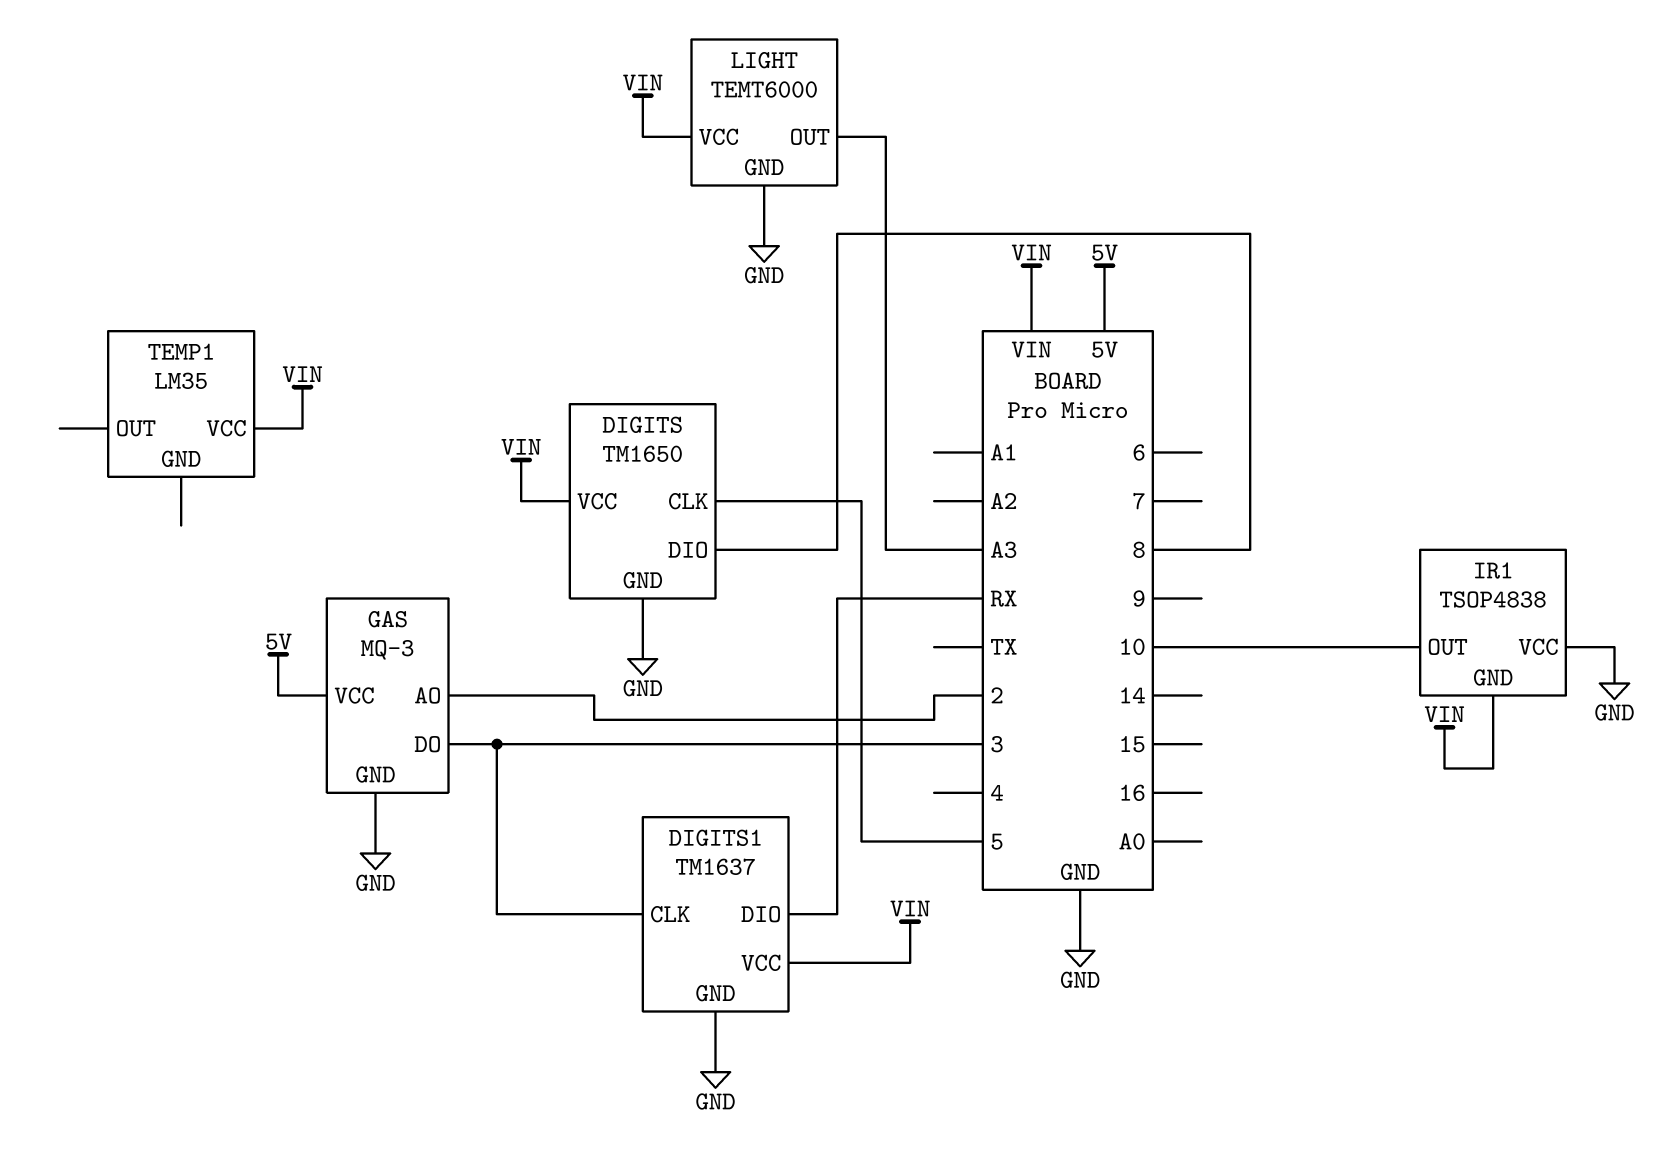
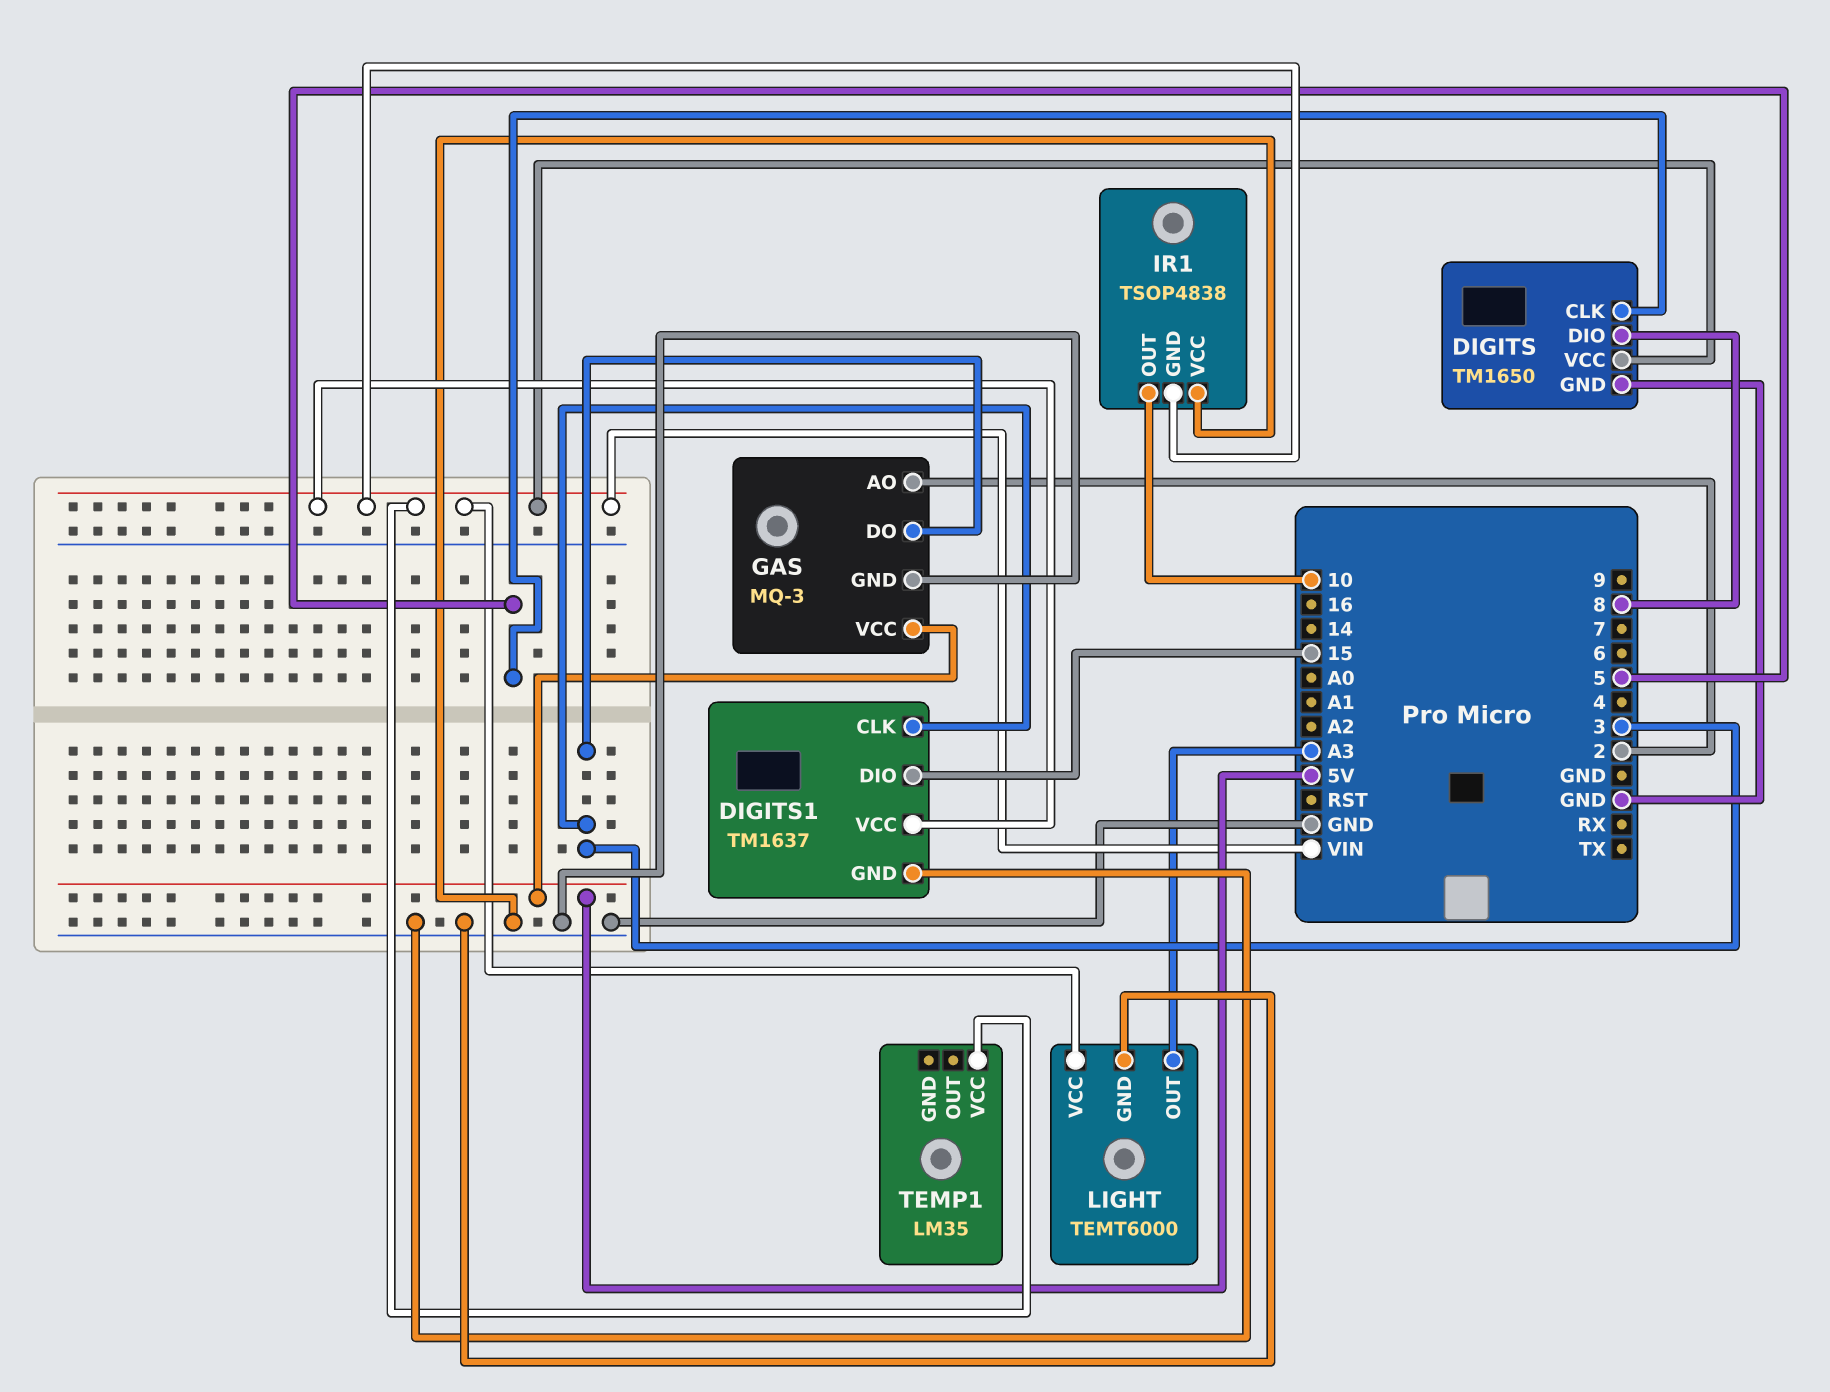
DIGITS1 pin DIO: RX -> 15

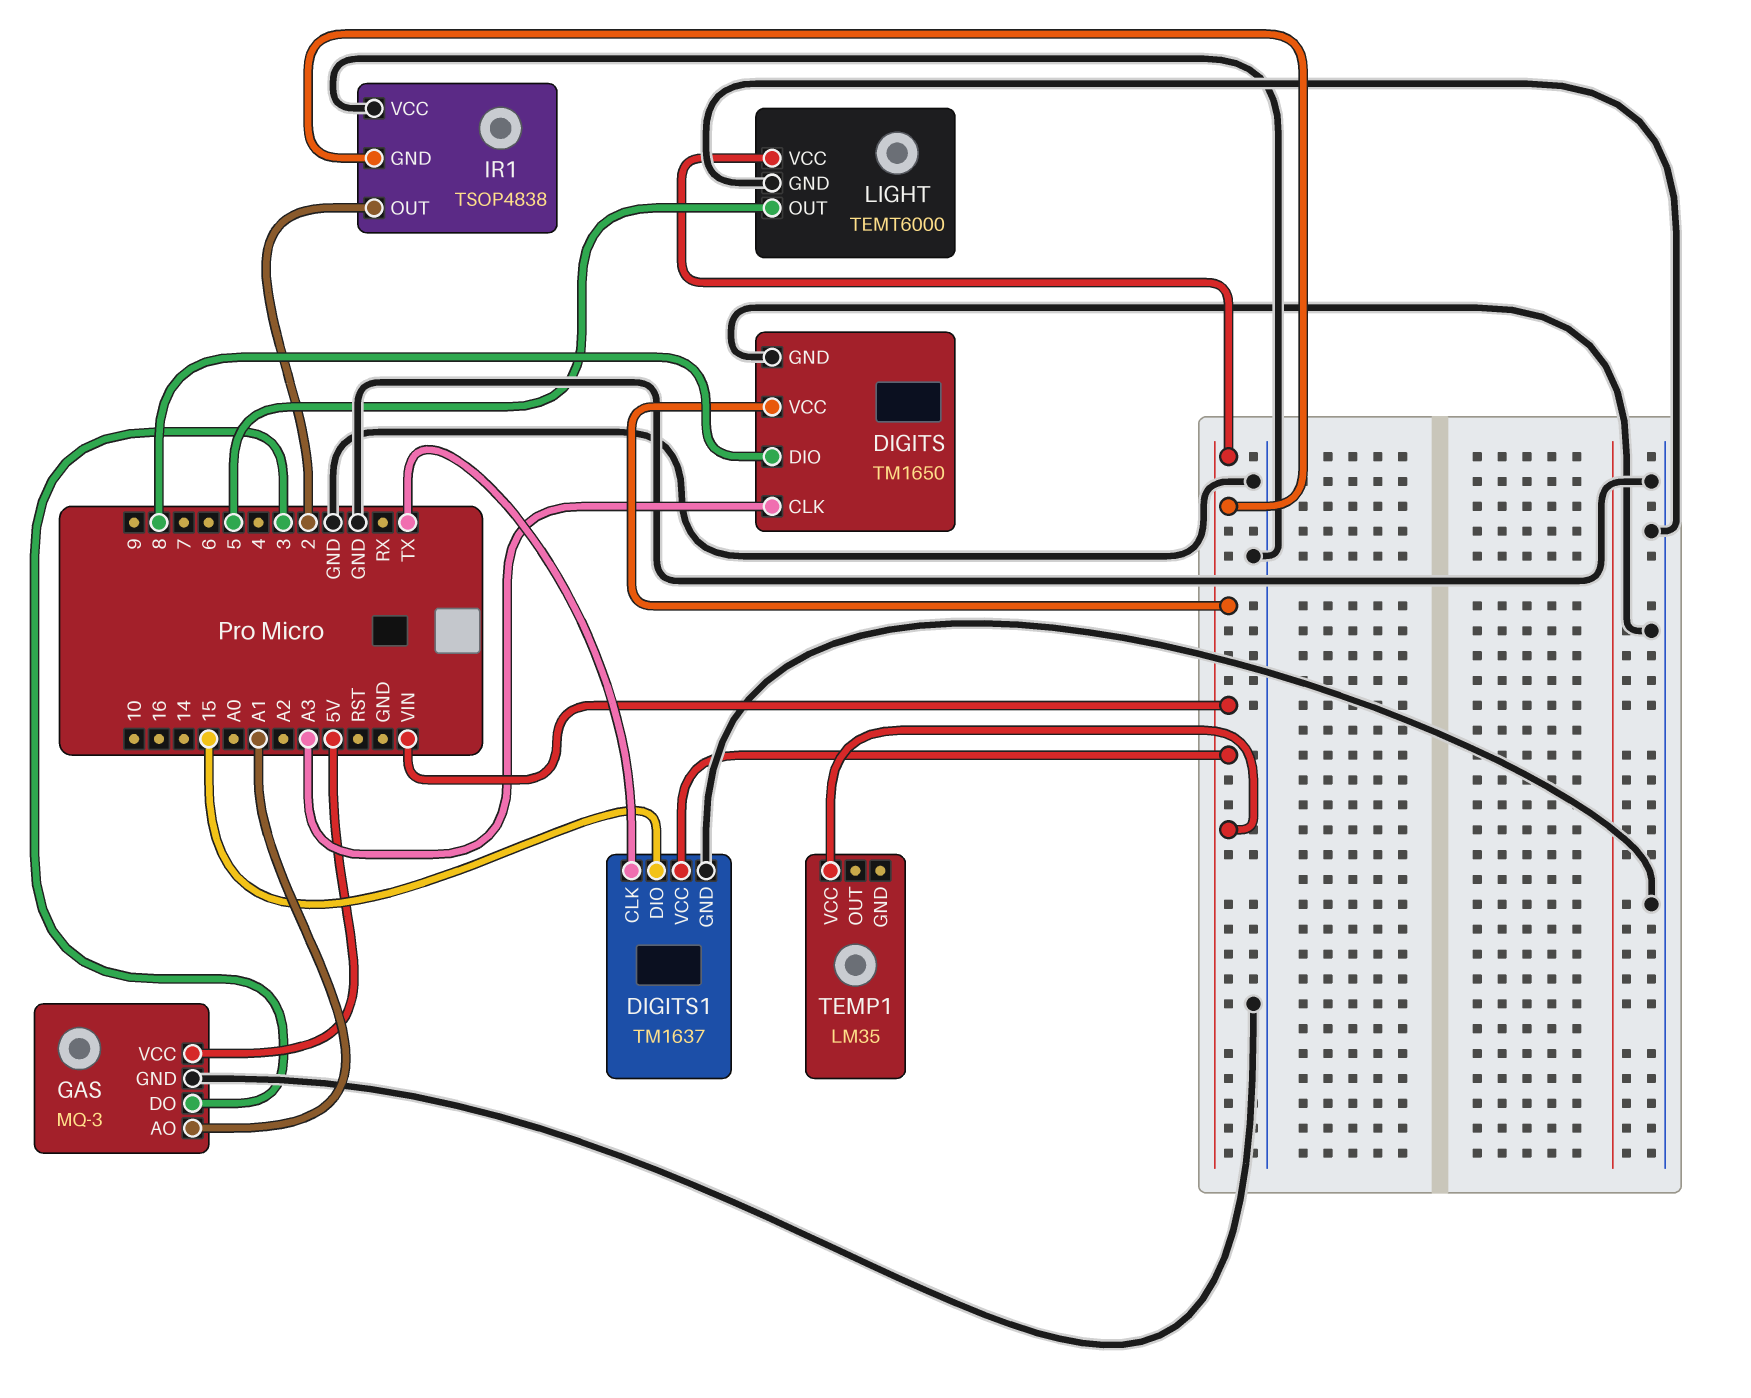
DIGITS pin CLK: 5 -> A3
DIGITS1 pin CLK: 3 -> TX
GAS pin AO: 2 -> A1
IR1 pin OUT: 10 -> 2
LIGHT pin OUT: A3 -> 5

